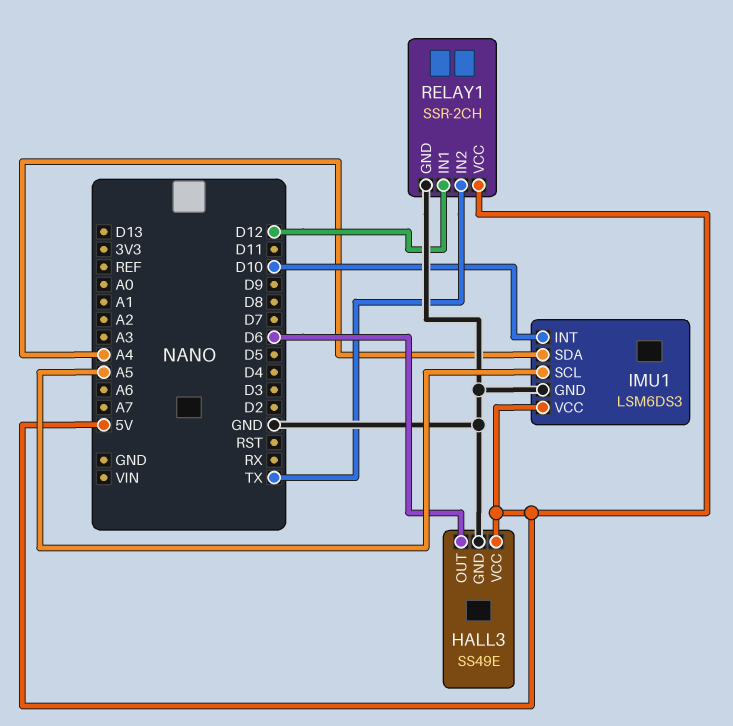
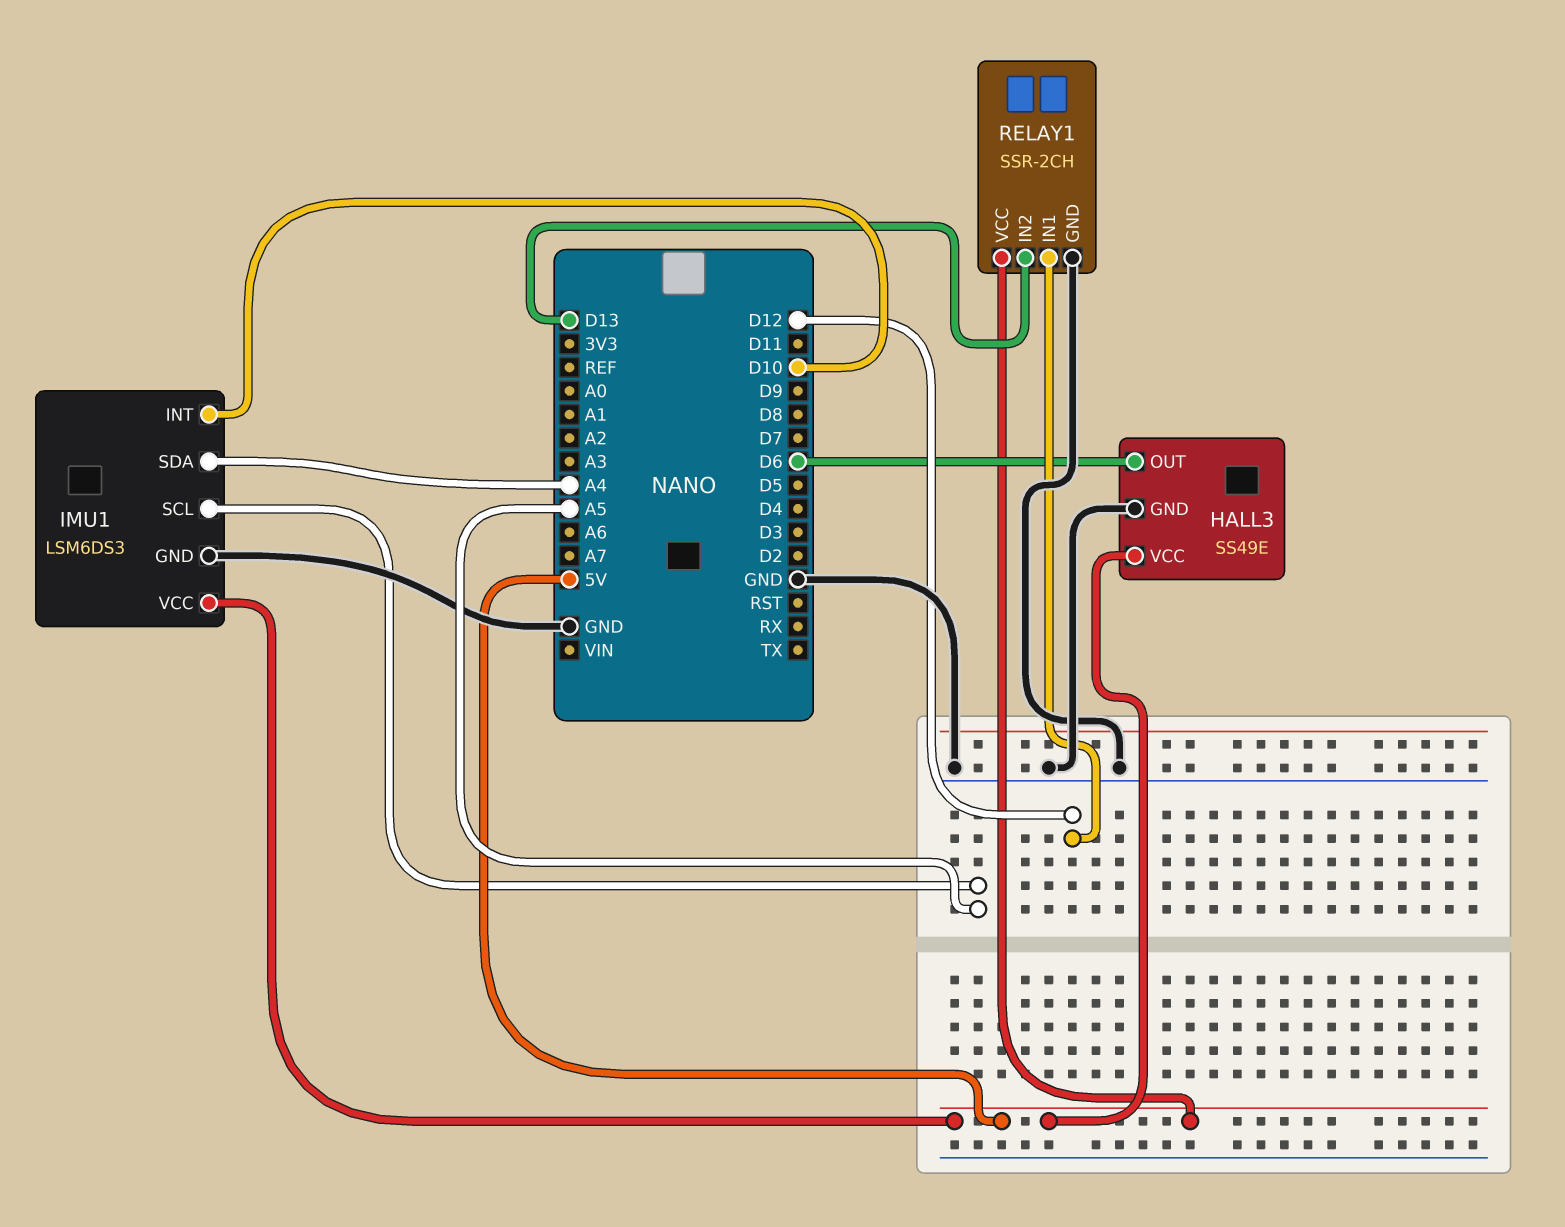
RELAY1 pin IN2: TX -> D13

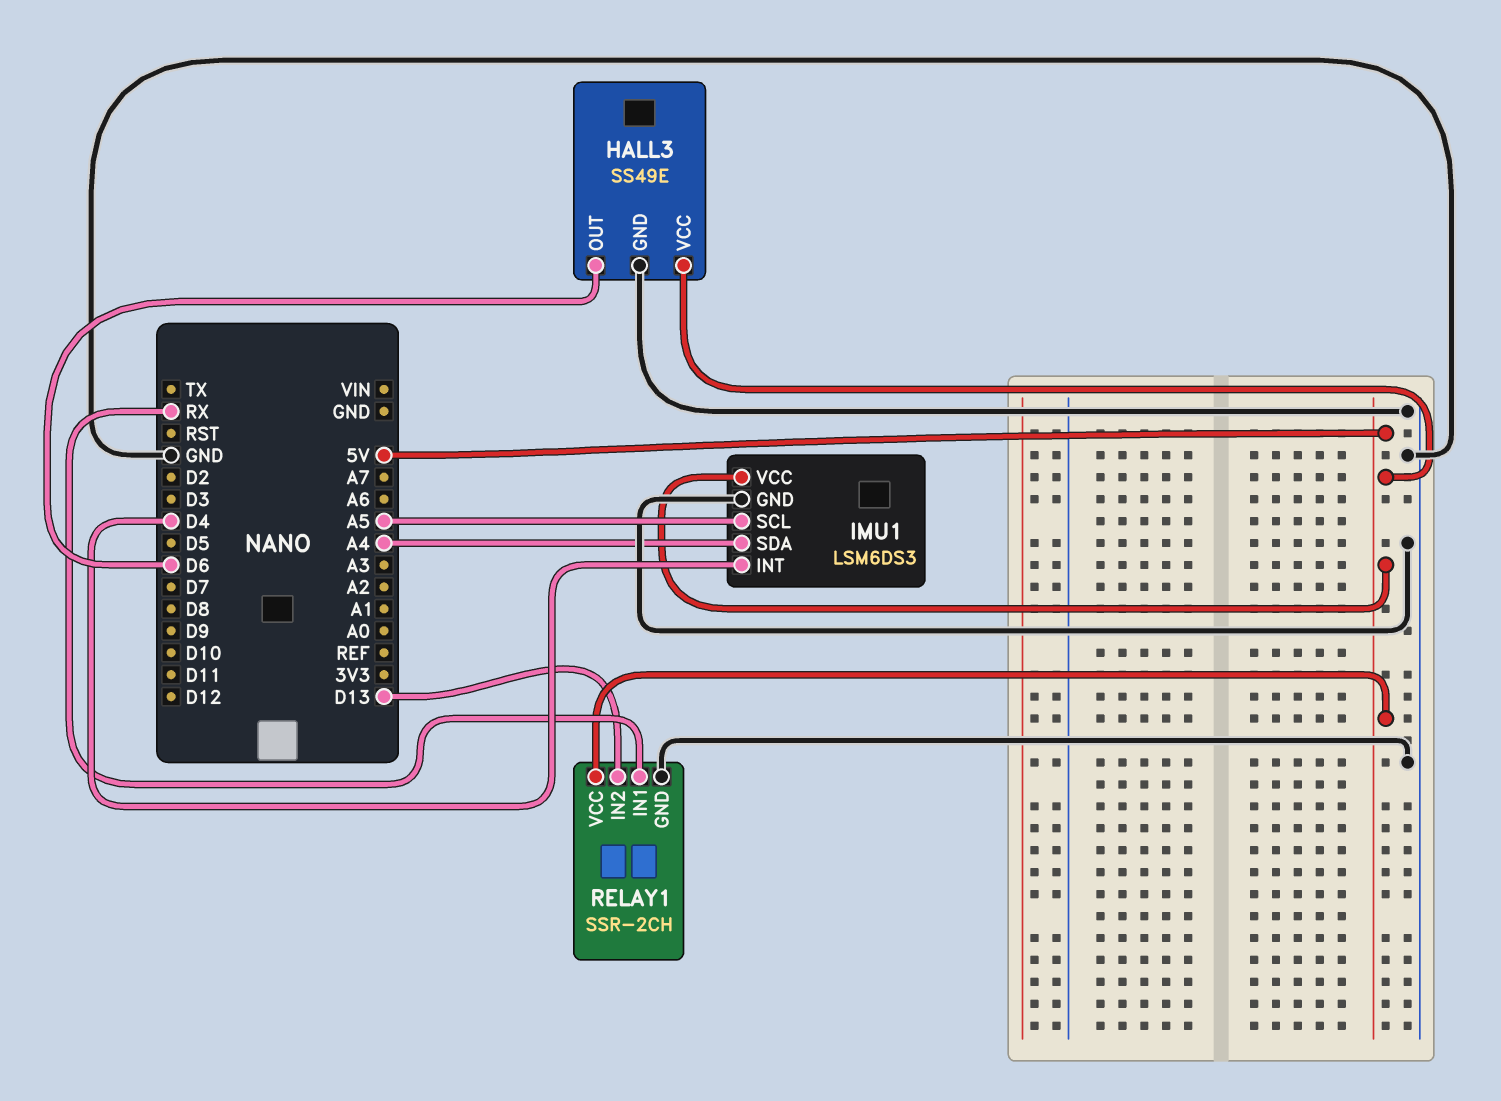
IMU1 pin INT: D10 -> D4
RELAY1 pin IN1: D12 -> RX

